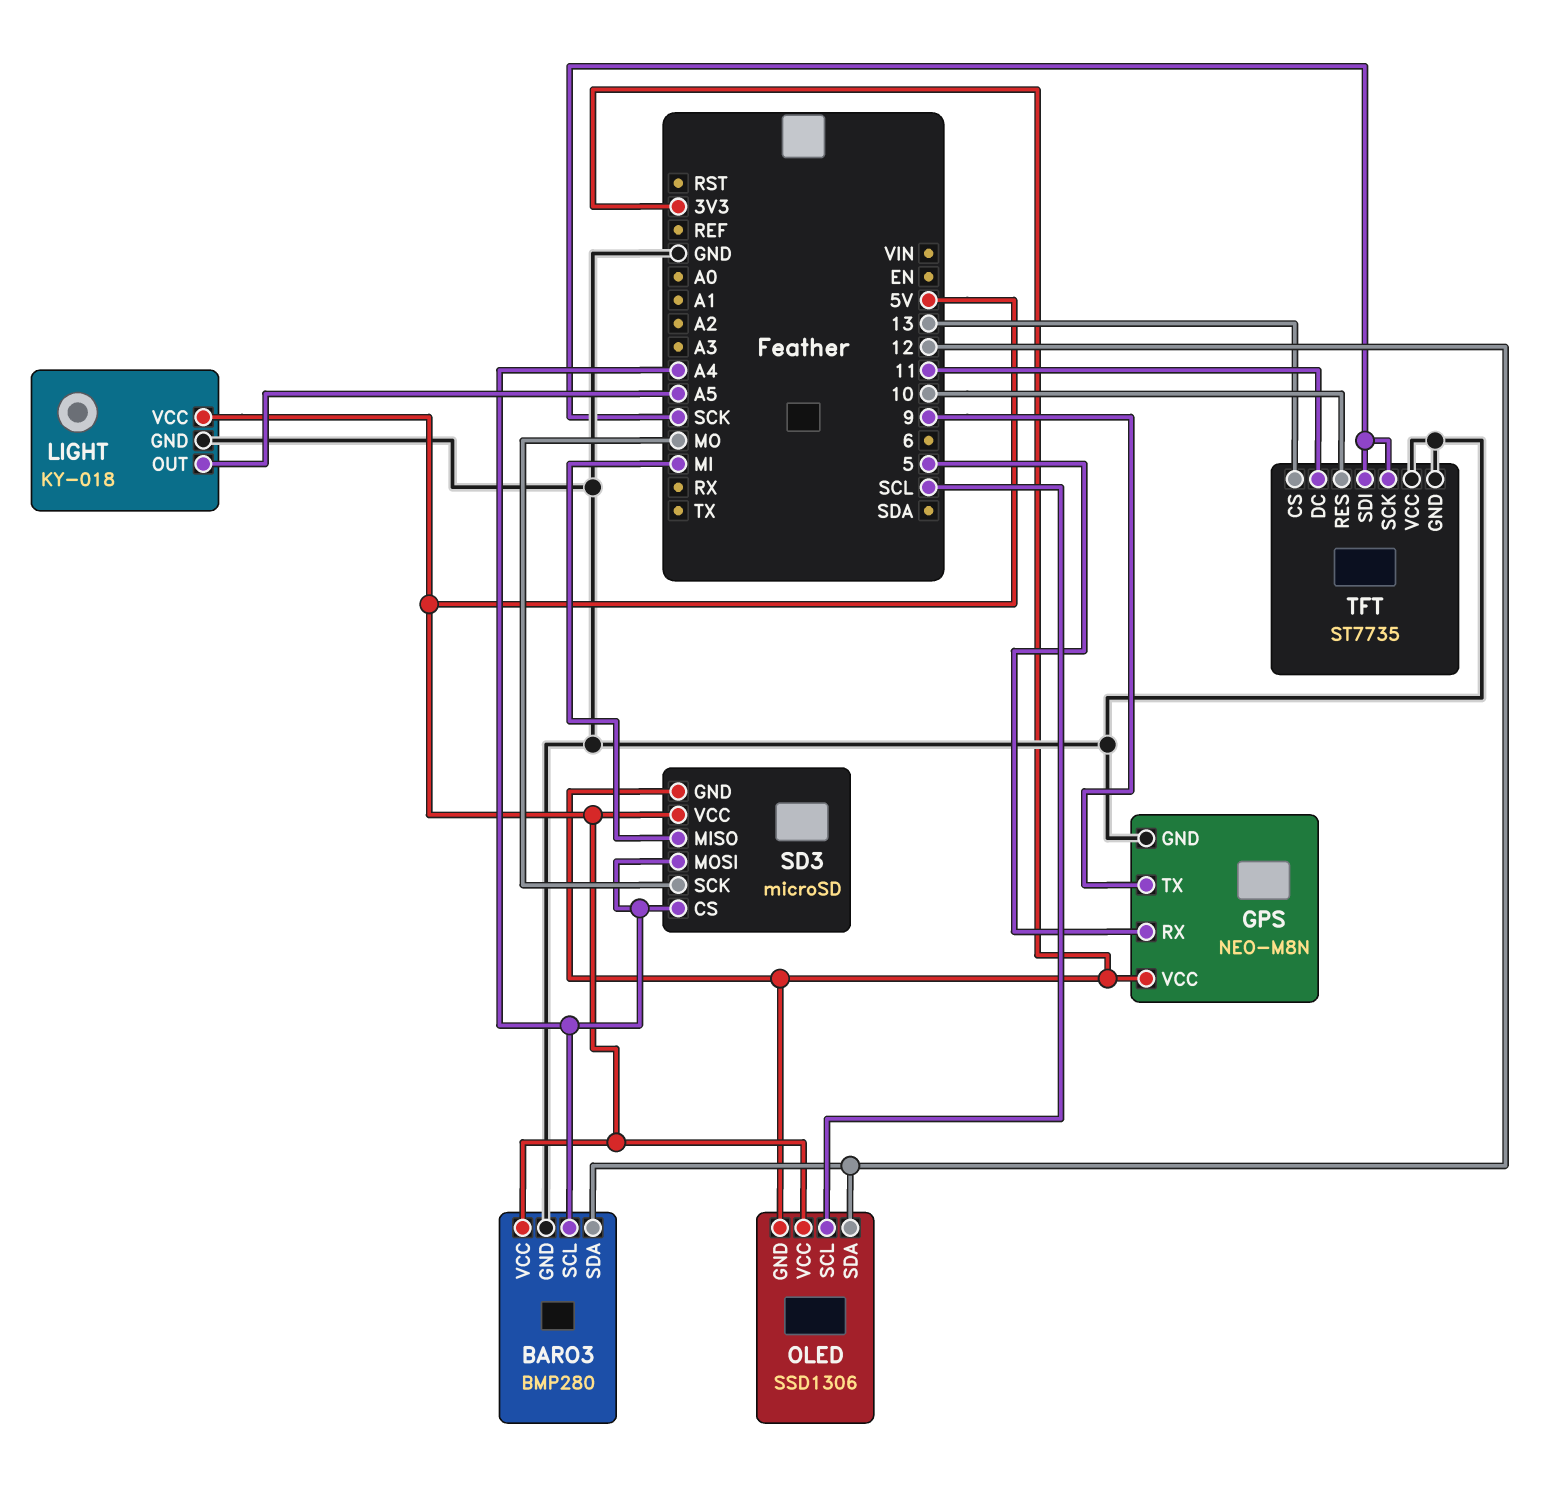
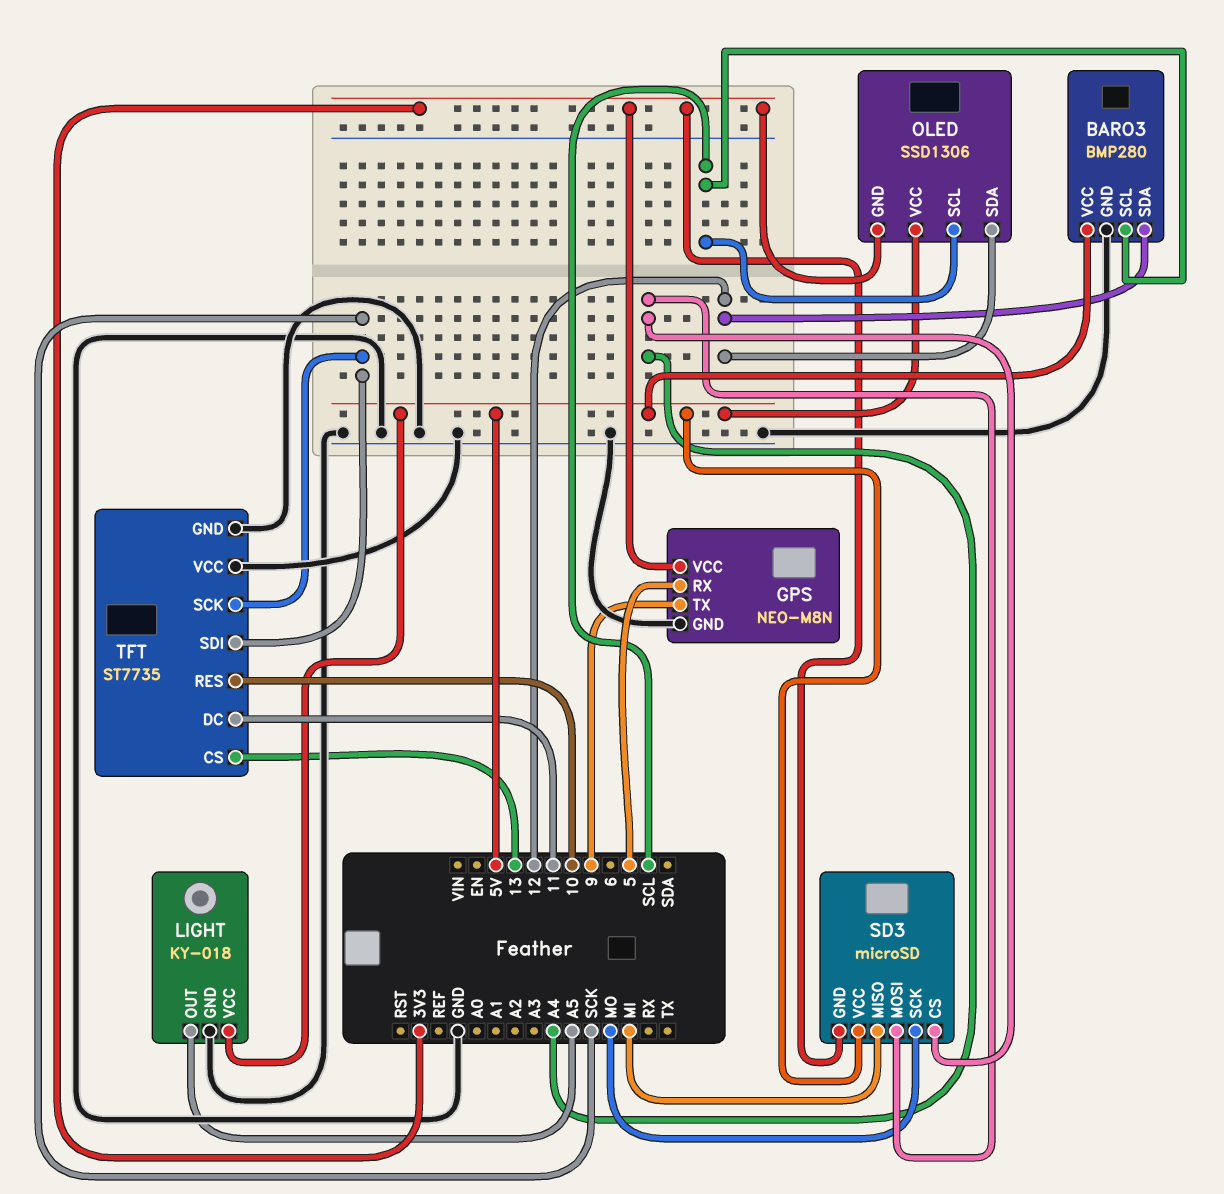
BARO3 pin SCL: A4 -> SCL

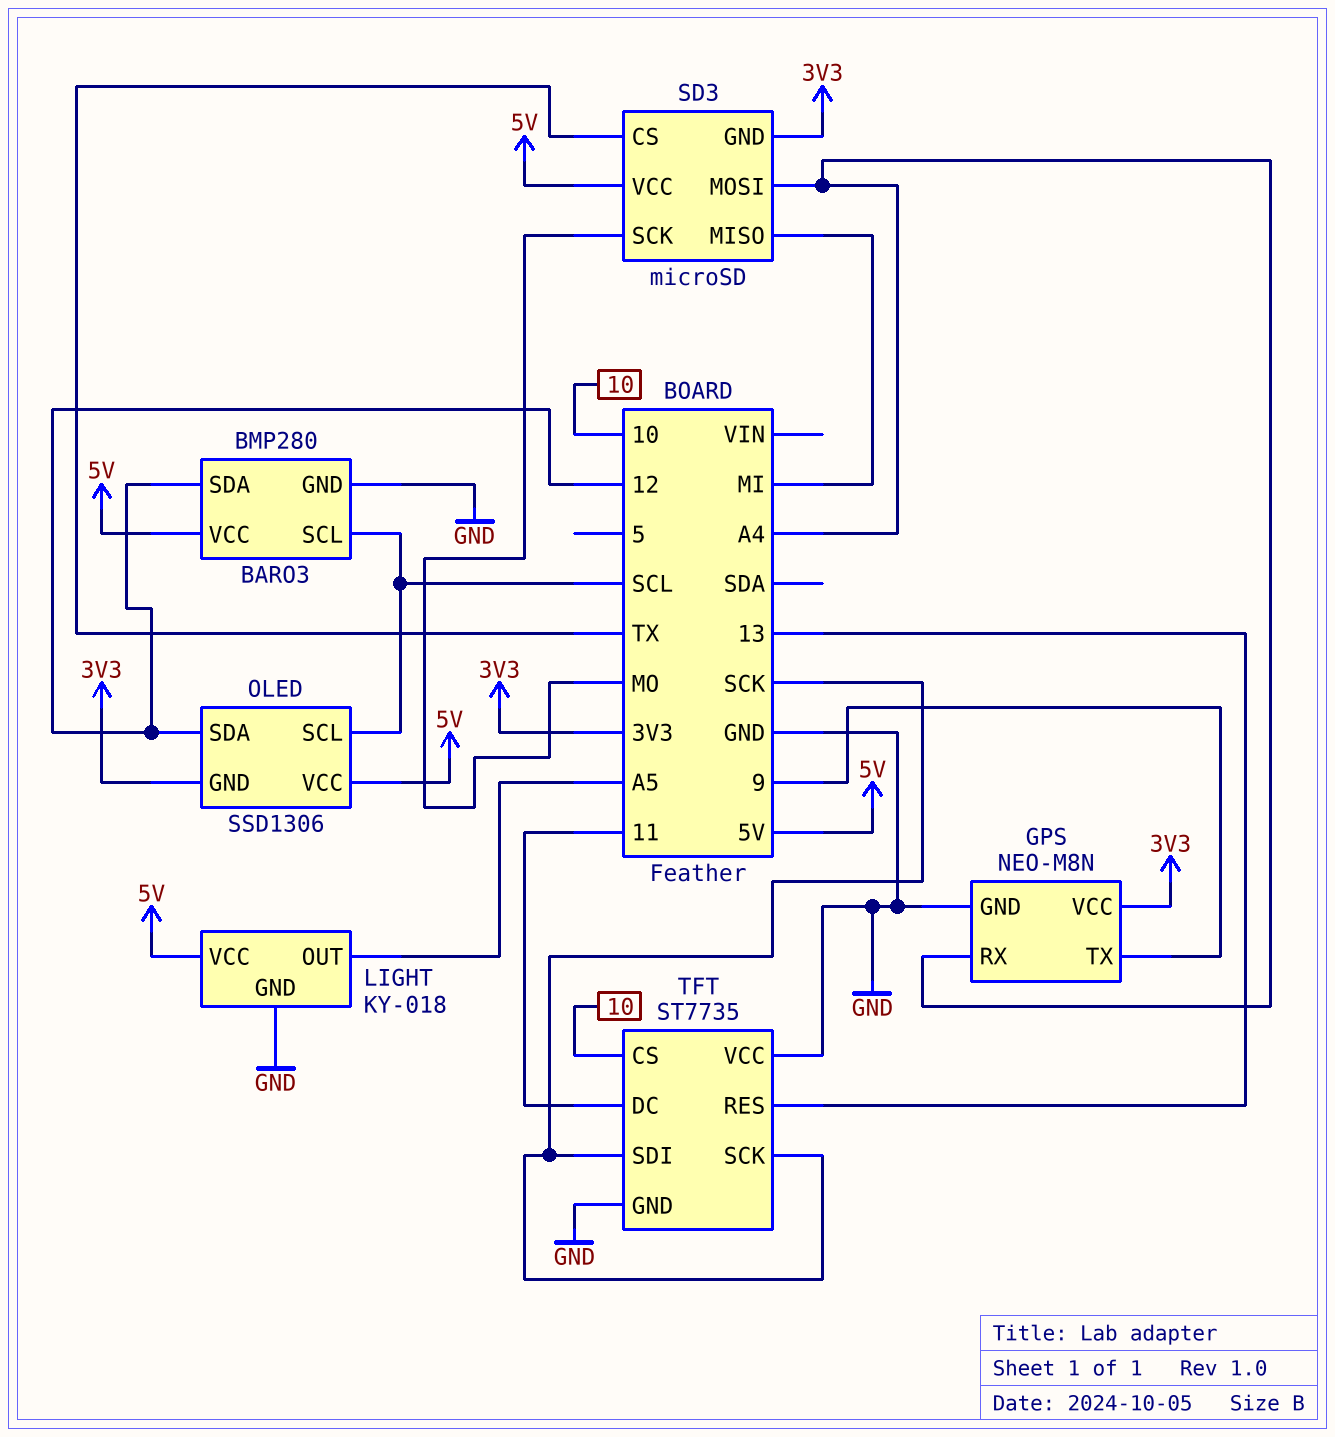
GPS pin RX: 5 -> A4
SD3 pin CS: A4 -> TX
TFT pin CS: 13 -> 10
TFT pin RES: 10 -> 13

